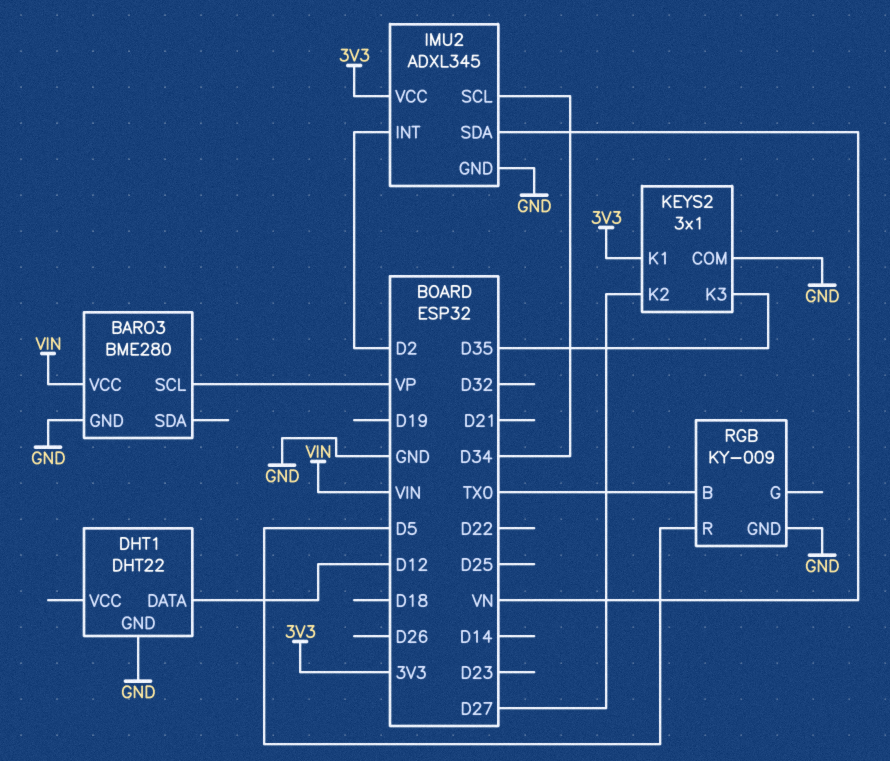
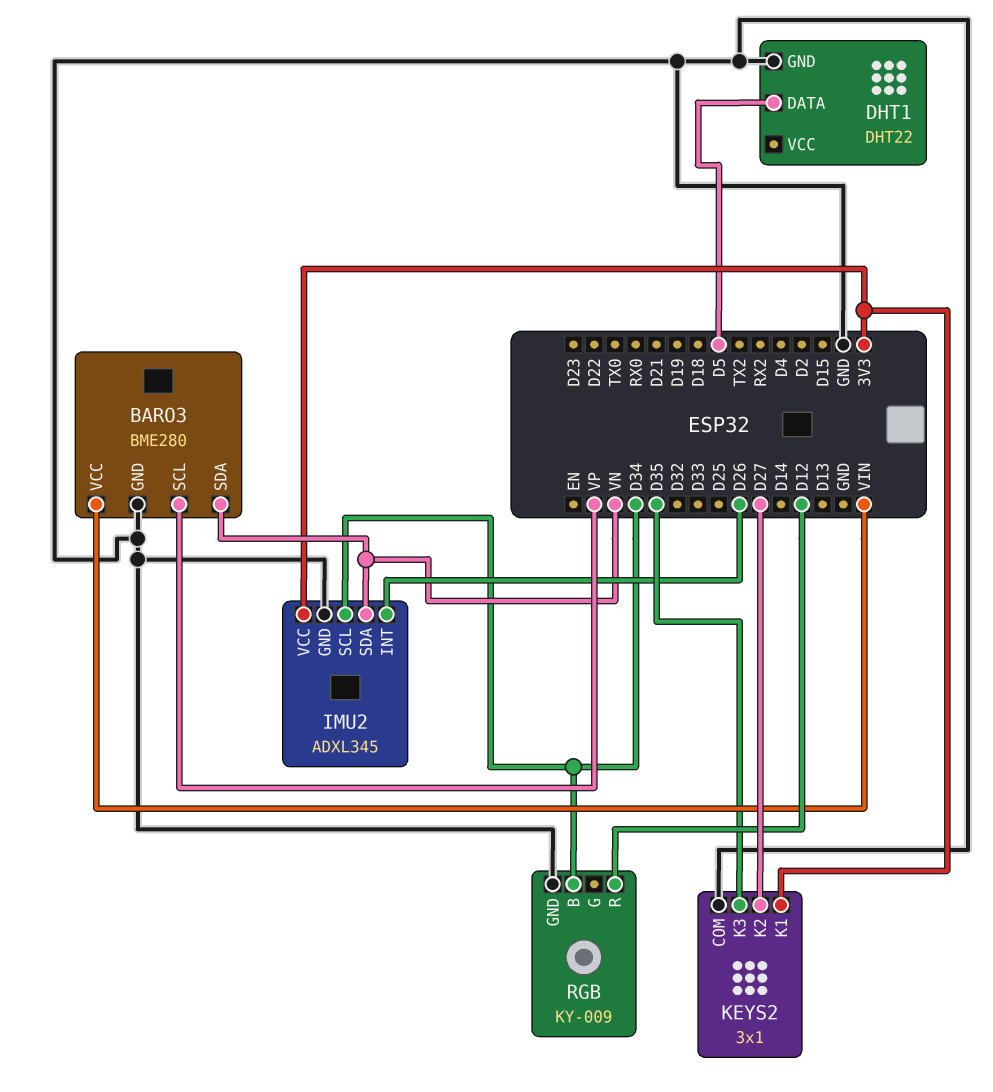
BARO3 pin SDA: none -> VN
DHT1 pin DATA: D12 -> D5
IMU2 pin INT: D2 -> D26
RGB pin B: TX0 -> D34
RGB pin R: D5 -> D12

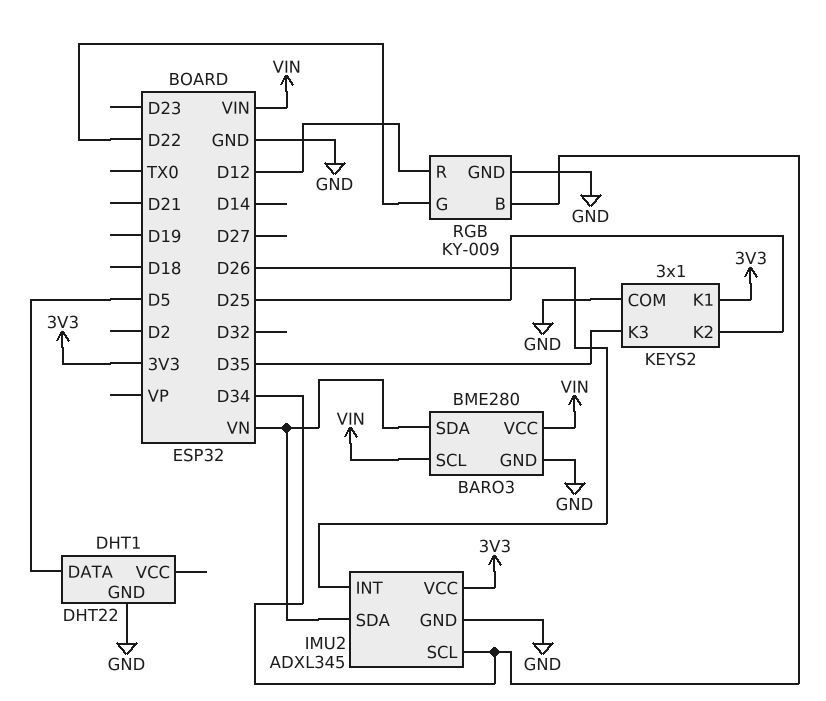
BARO3 pin SCL: VP -> VIN
KEYS2 pin K2: D27 -> D25
RGB pin G: none -> D22

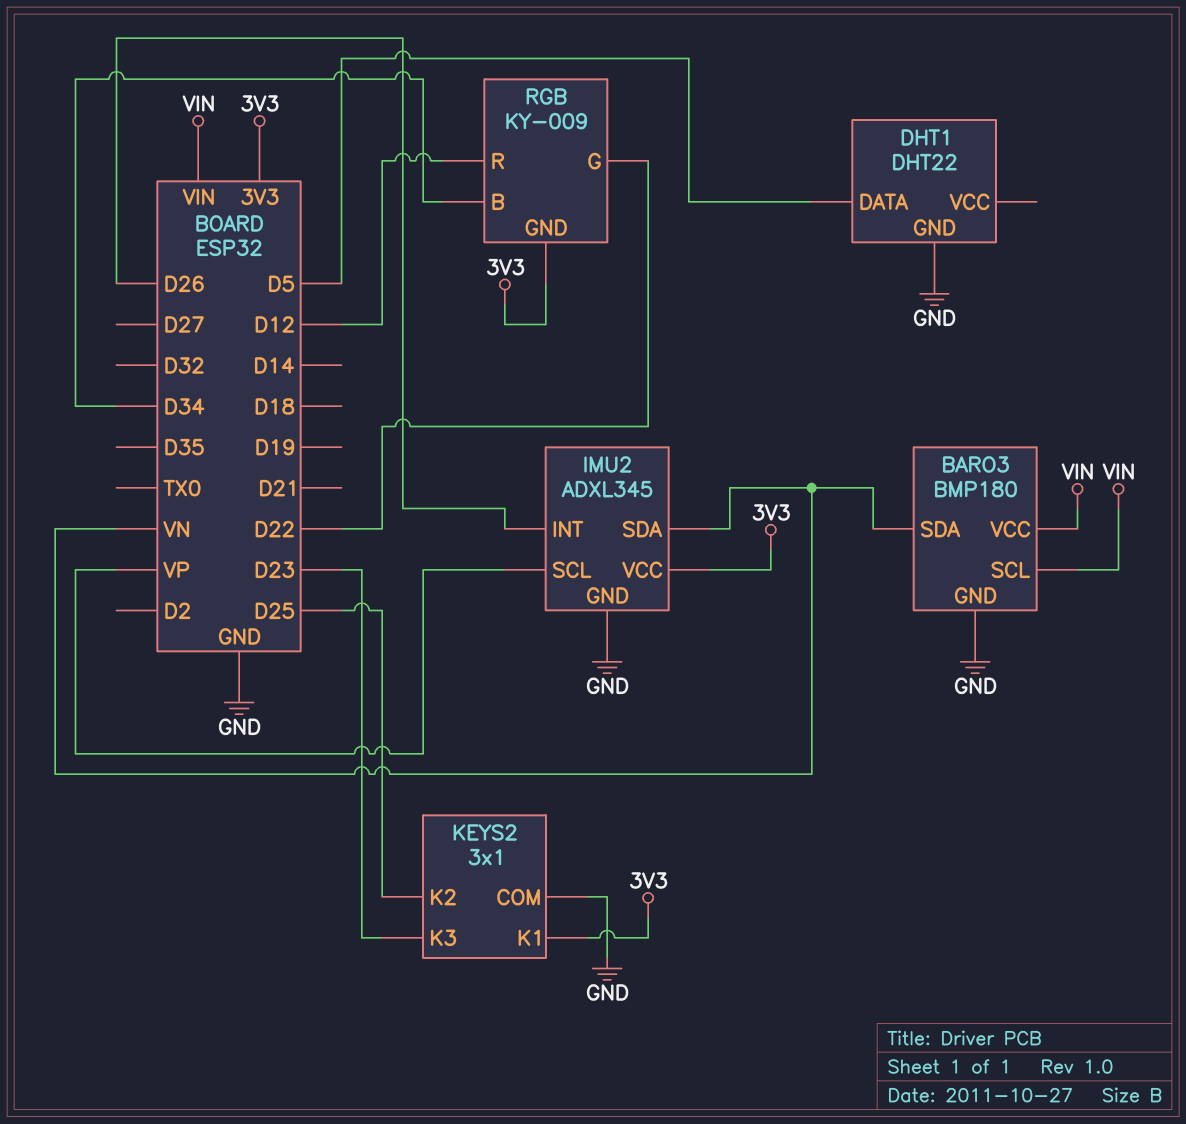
BARO3: BME280 -> BMP180
IMU2 pin SCL: D34 -> VP
KEYS2 pin K3: D35 -> D23
RGB pin GND: GND -> 3V3

